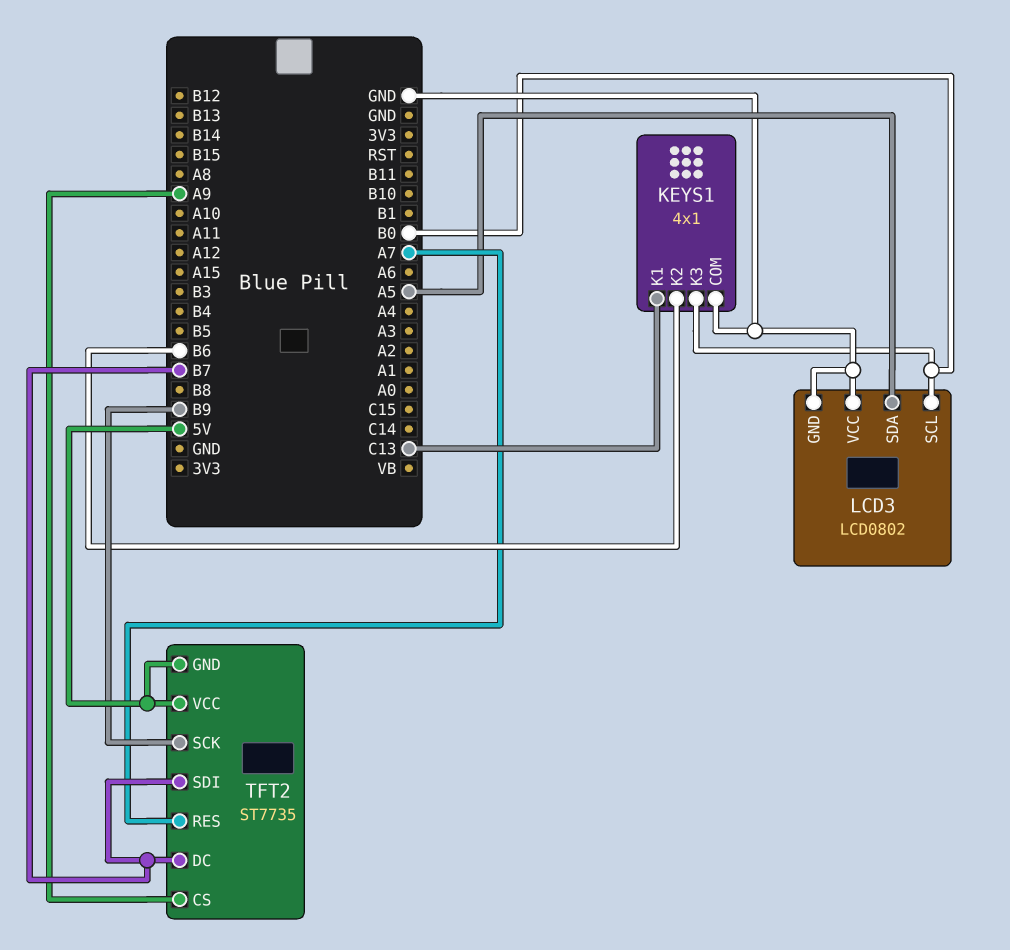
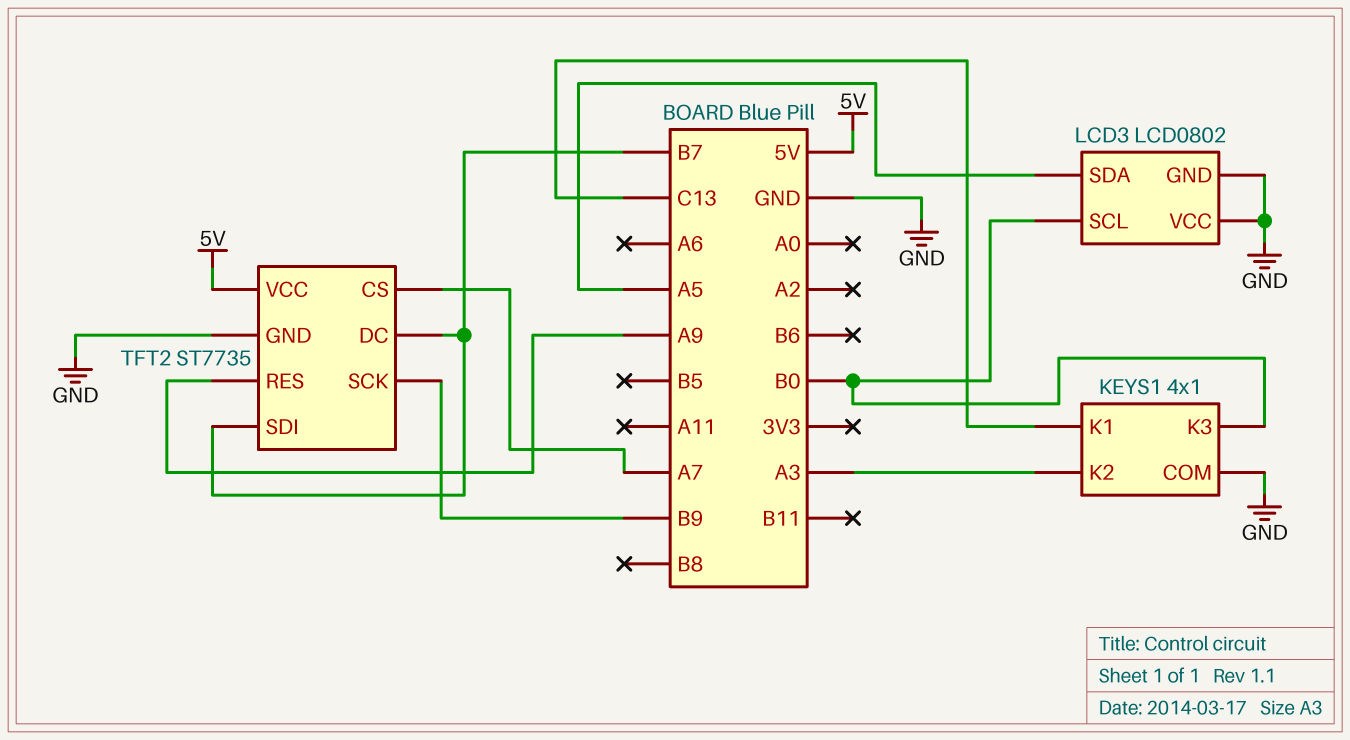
KEYS1 pin K2: B6 -> A3
TFT2 pin CS: A9 -> A7
TFT2 pin GND: 5V -> GND
TFT2 pin RES: A7 -> A9

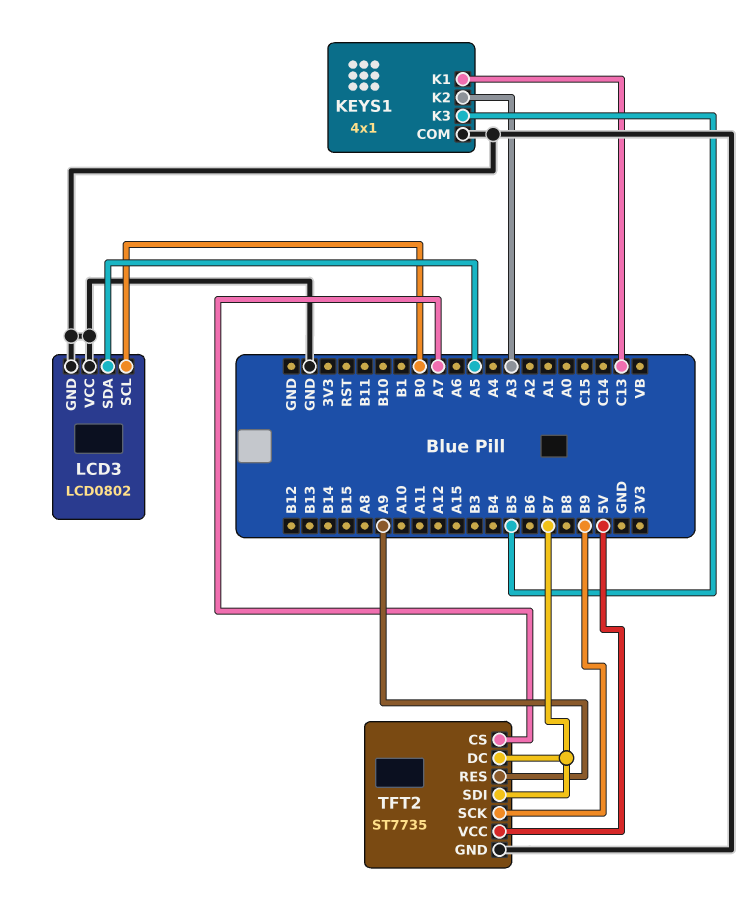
KEYS1 pin K3: B0 -> B5

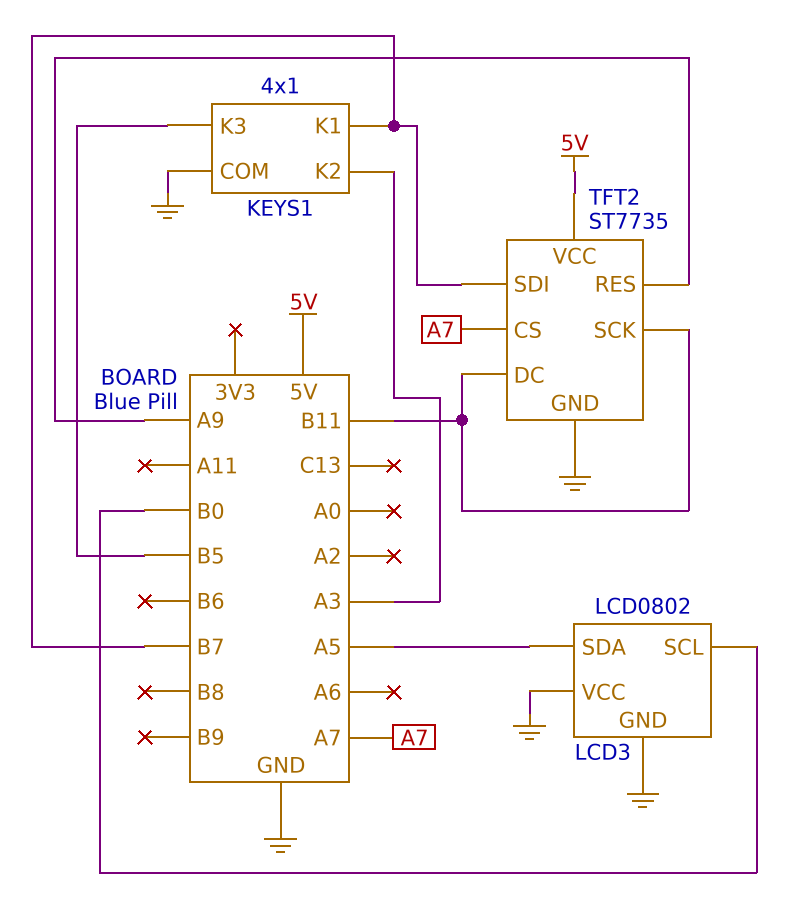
KEYS1 pin K1: C13 -> B7
TFT2 pin DC: B7 -> B11
TFT2 pin SCK: B9 -> B11

